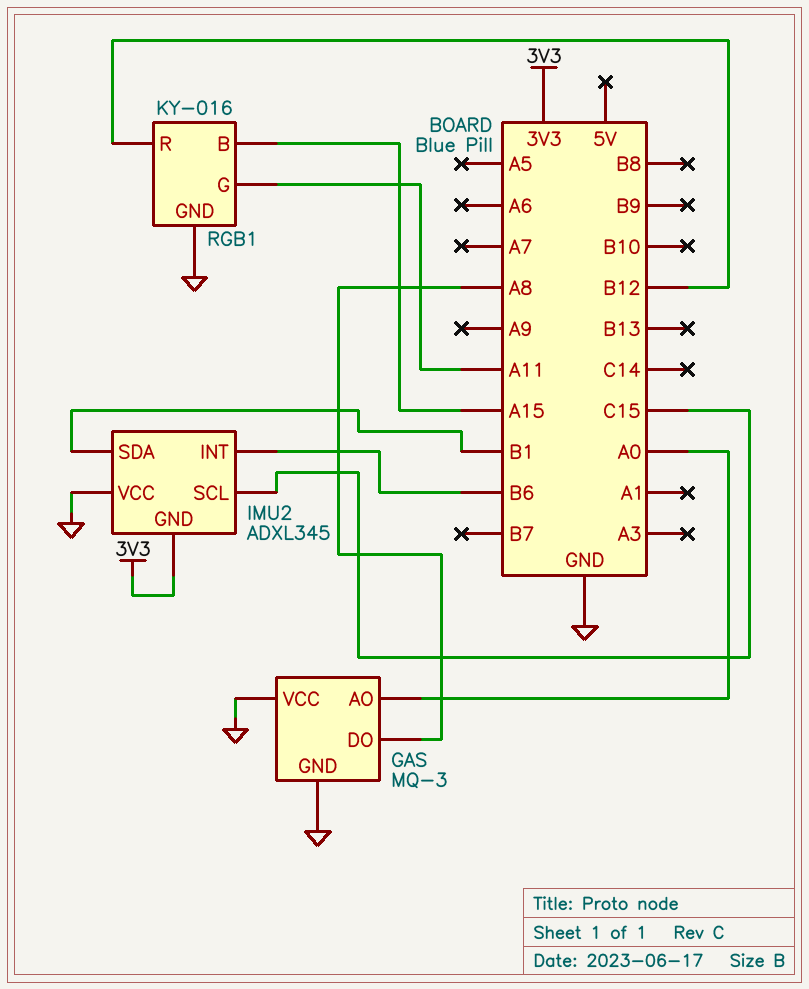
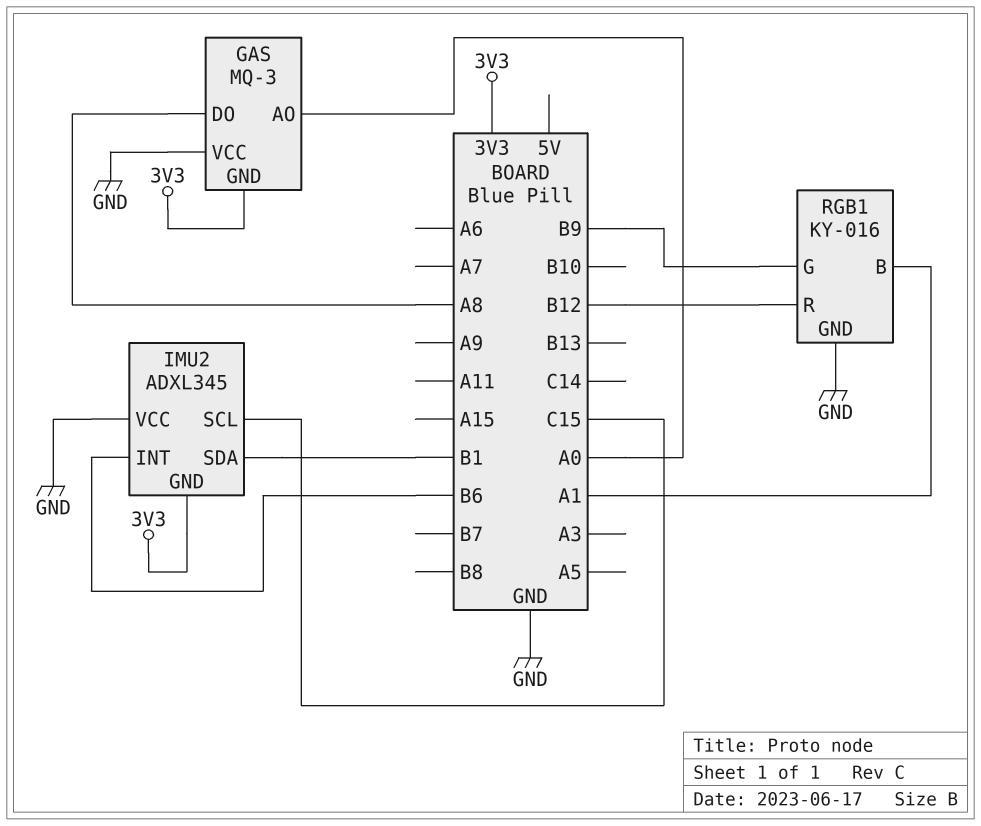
GAS pin GND: GND -> 3V3
RGB1 pin B: A15 -> A1
RGB1 pin G: A11 -> B9

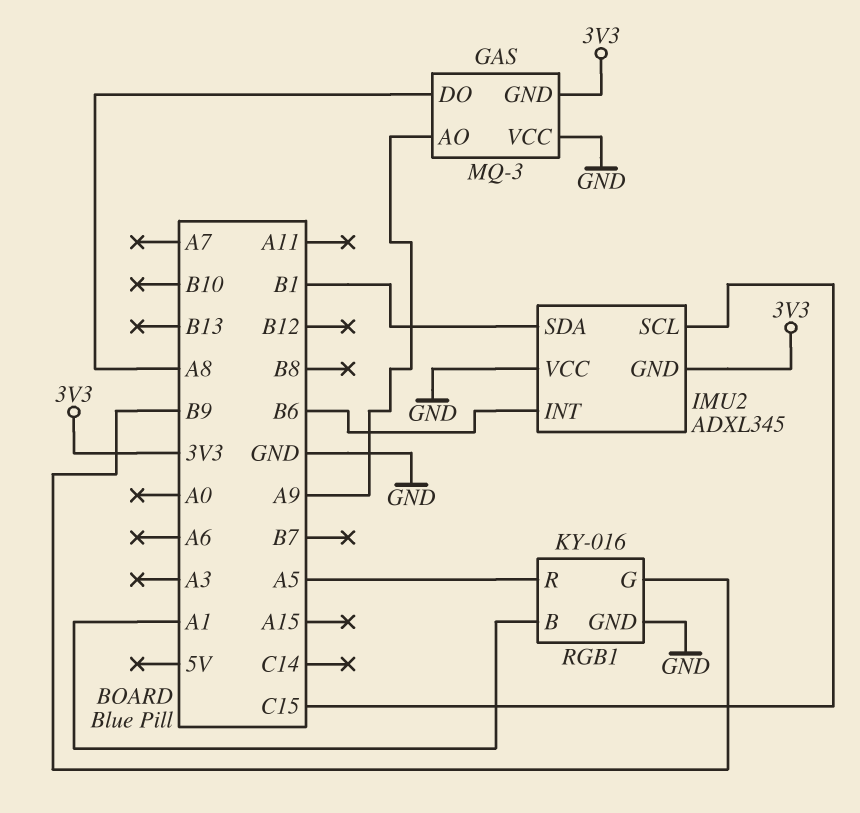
GAS pin AO: A0 -> A9
RGB1 pin R: B12 -> A5

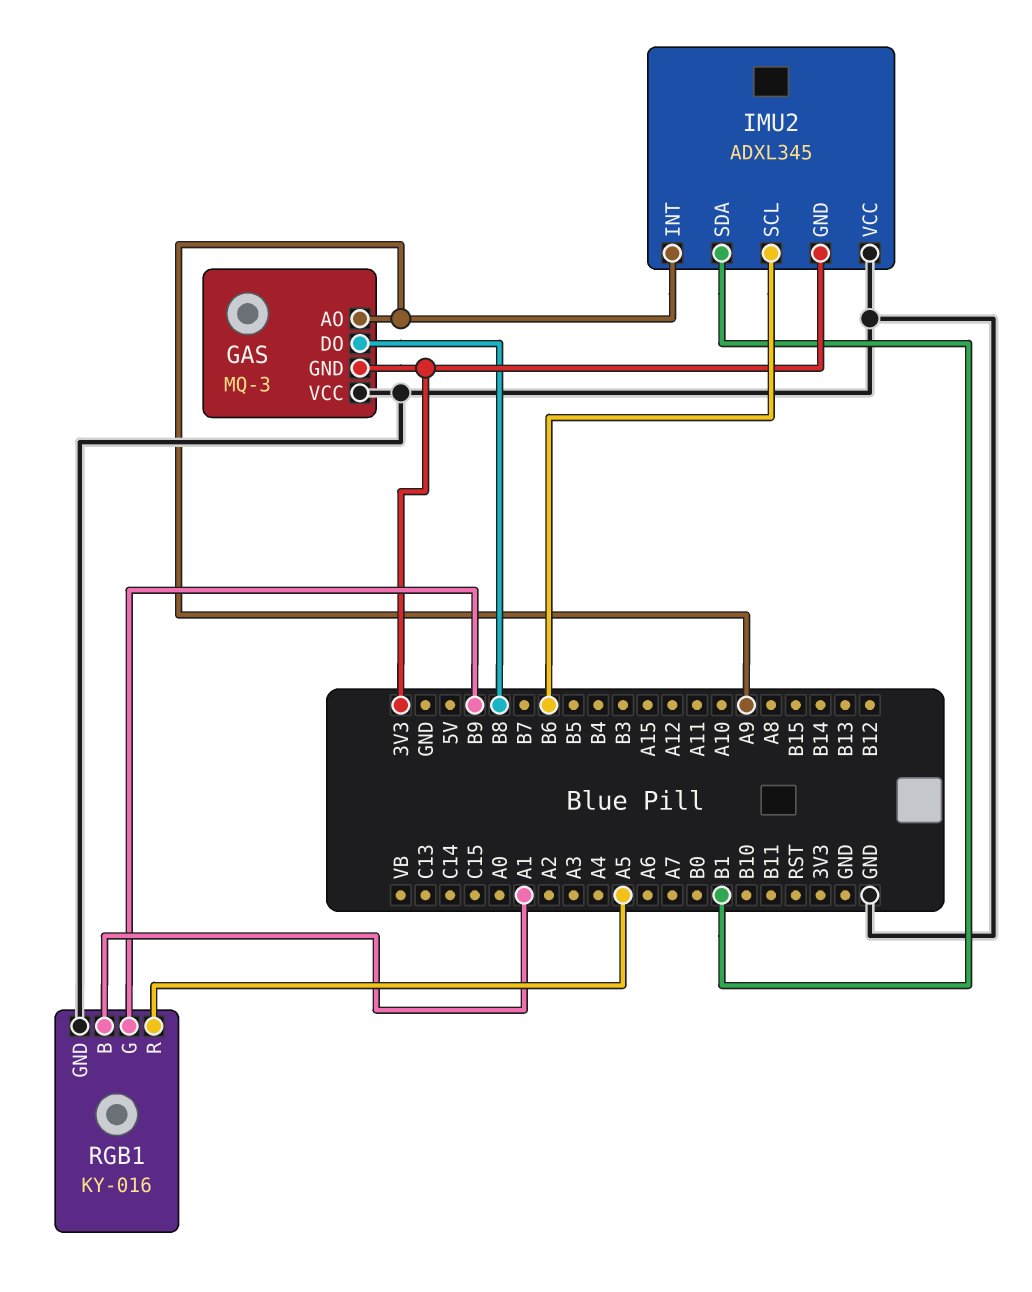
GAS pin DO: A8 -> B8
IMU2 pin INT: B6 -> A9
IMU2 pin SCL: C15 -> B6

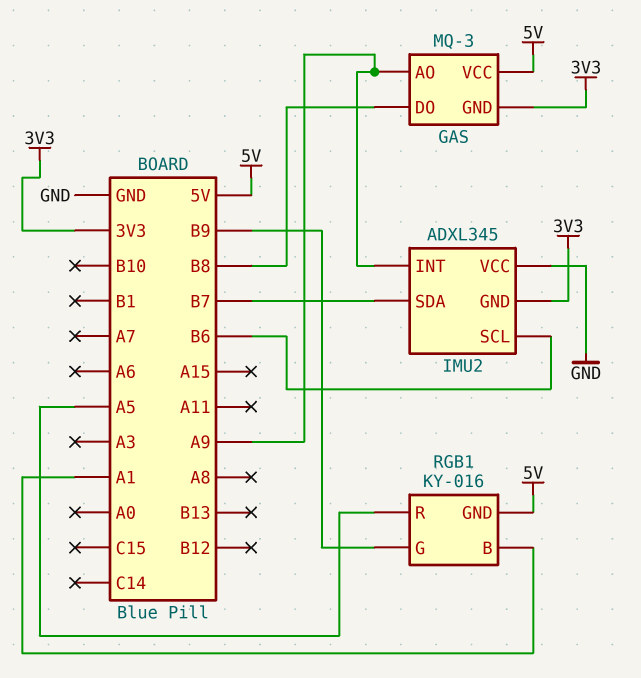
GAS pin VCC: GND -> 5V
IMU2 pin SDA: B1 -> B7
RGB1 pin GND: GND -> 5V

